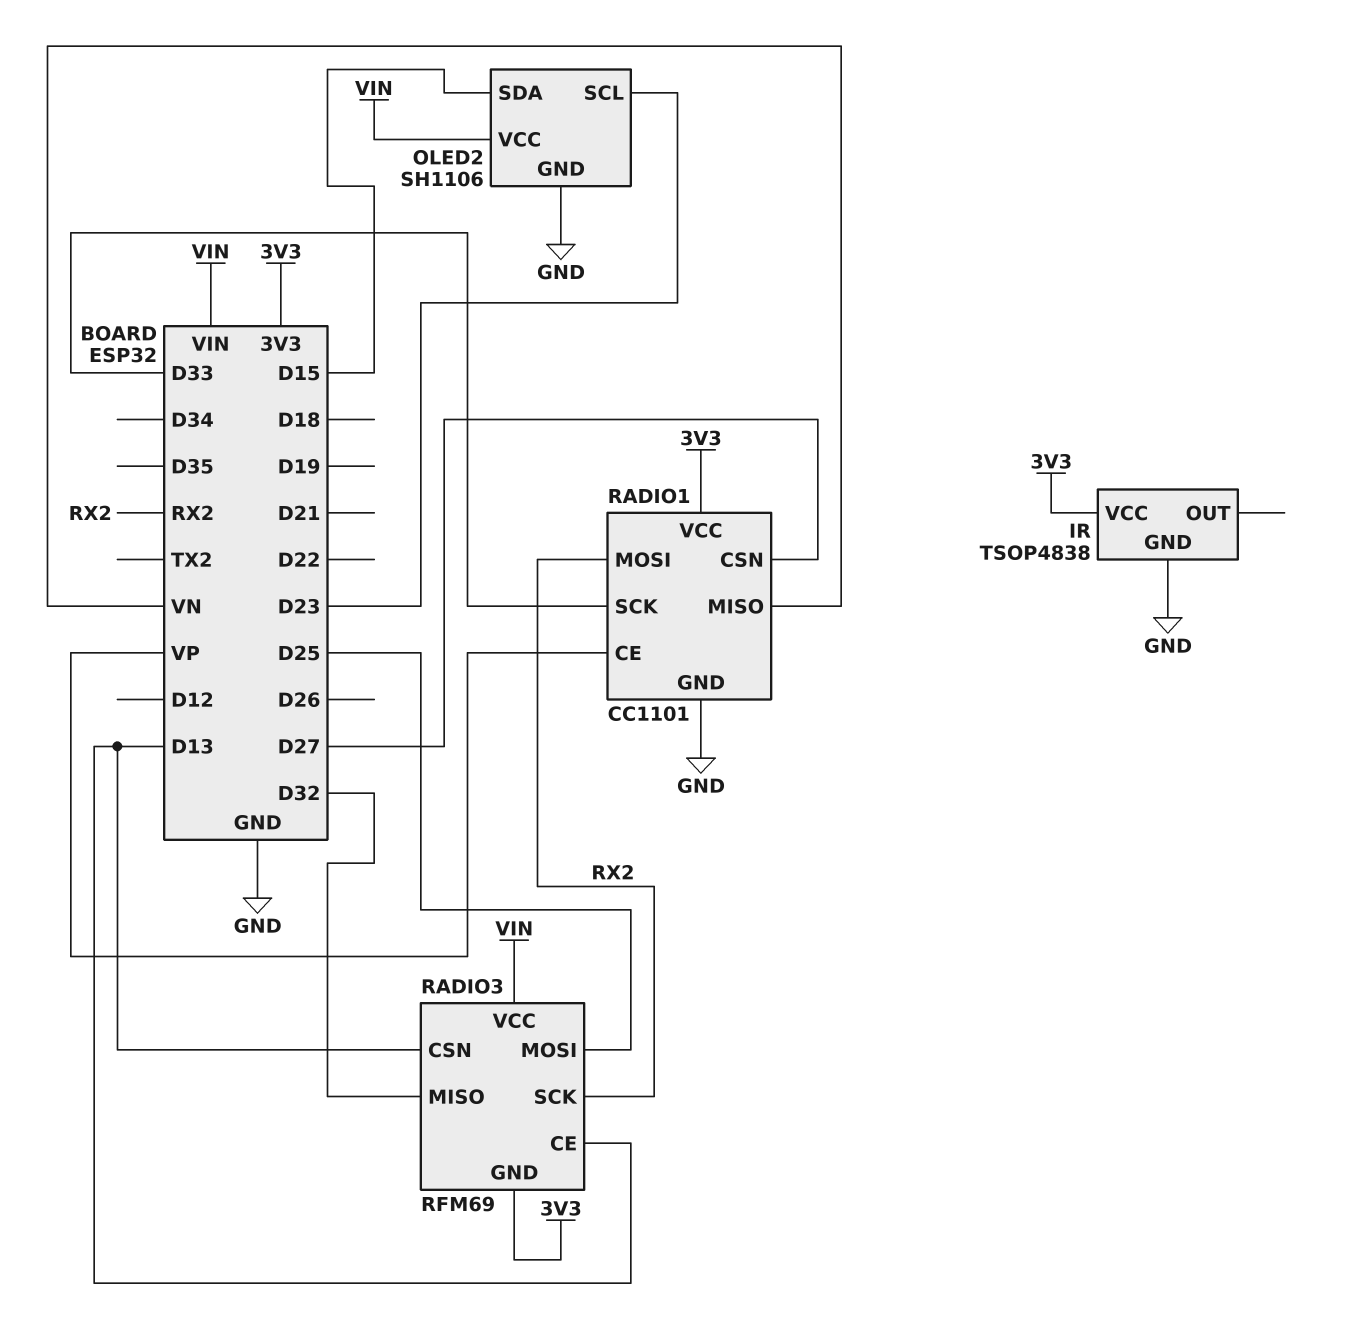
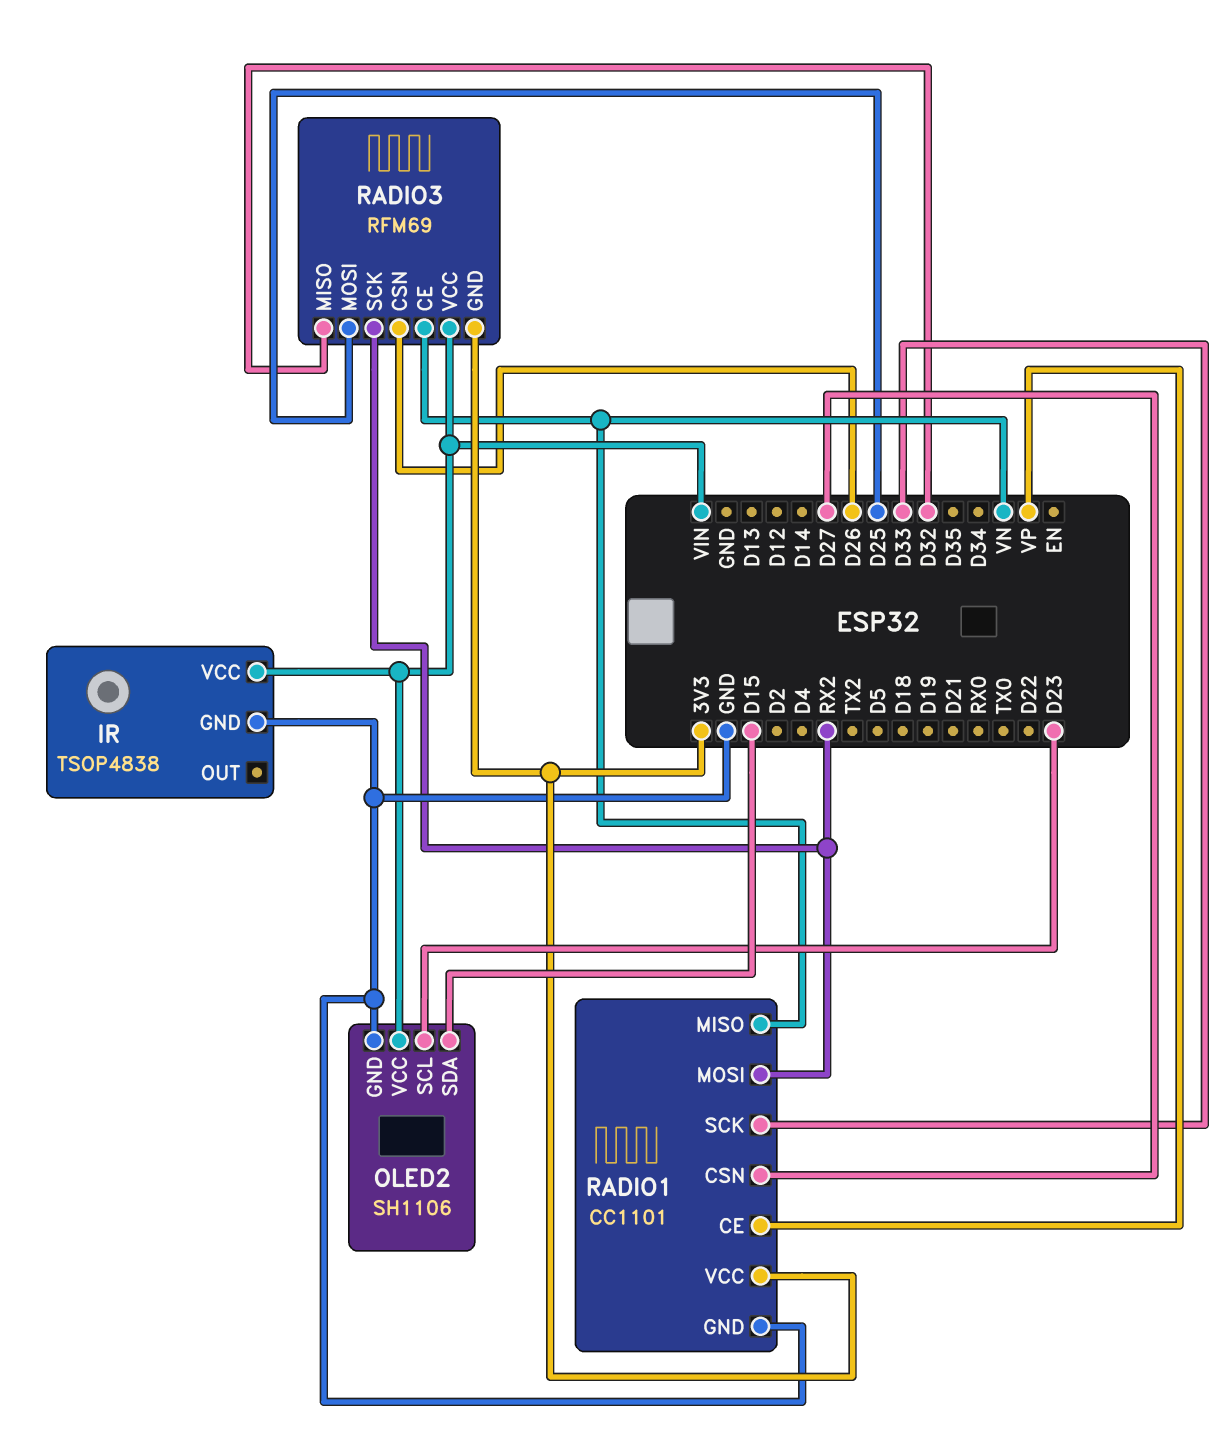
IR pin VCC: 3V3 -> VIN
RADIO3 pin CE: D13 -> VN
RADIO3 pin CSN: D13 -> D26

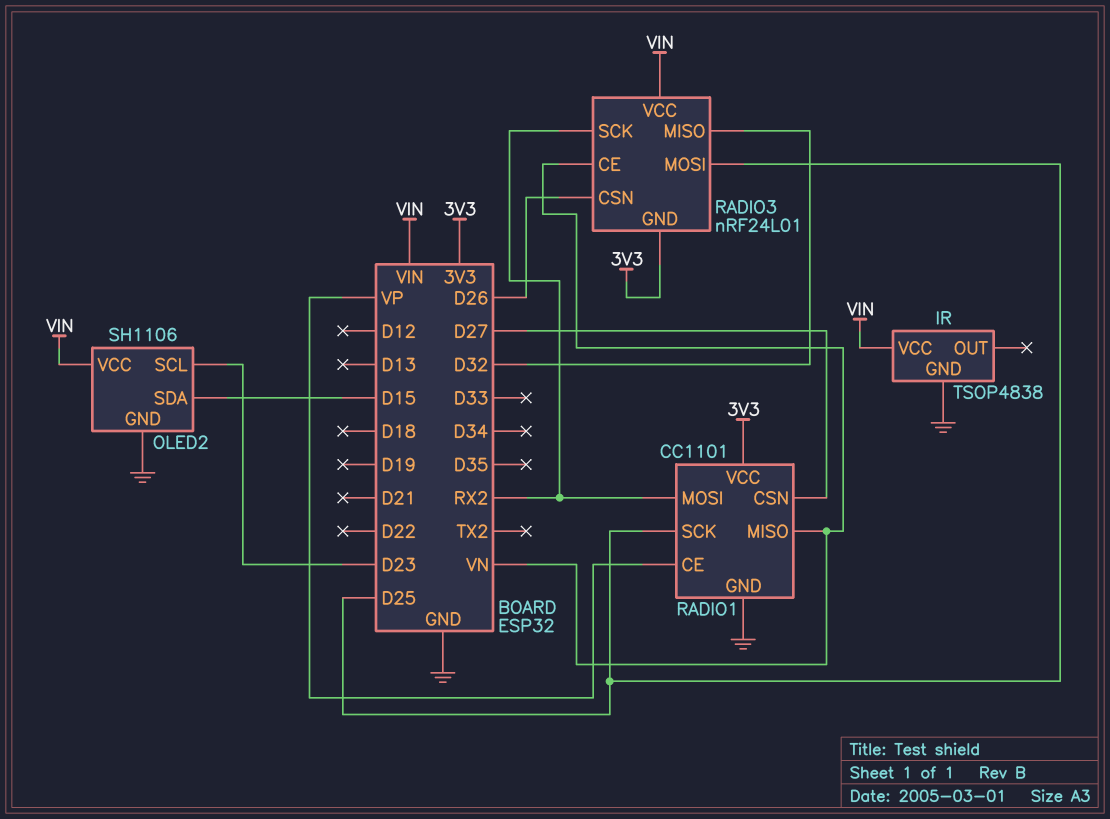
RADIO1 pin SCK: D33 -> D25
RADIO3: RFM69 -> nRF24L01

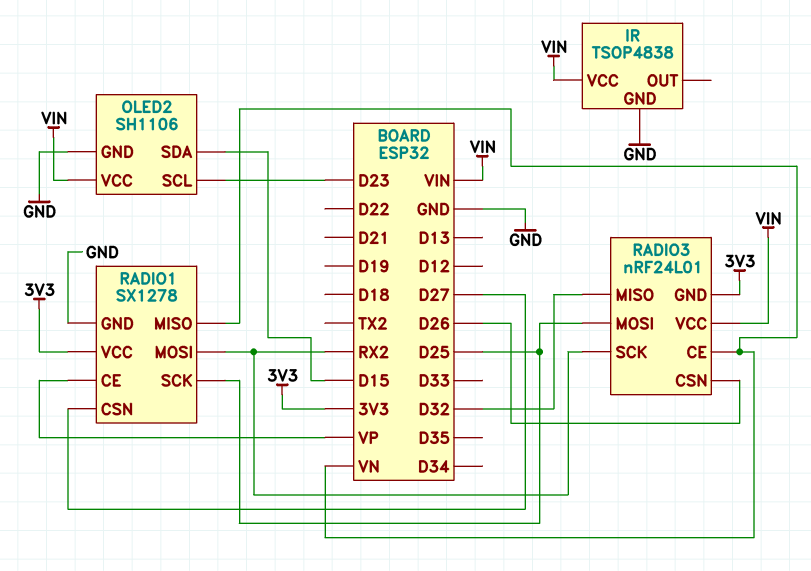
RADIO1: CC1101 -> SX1278

